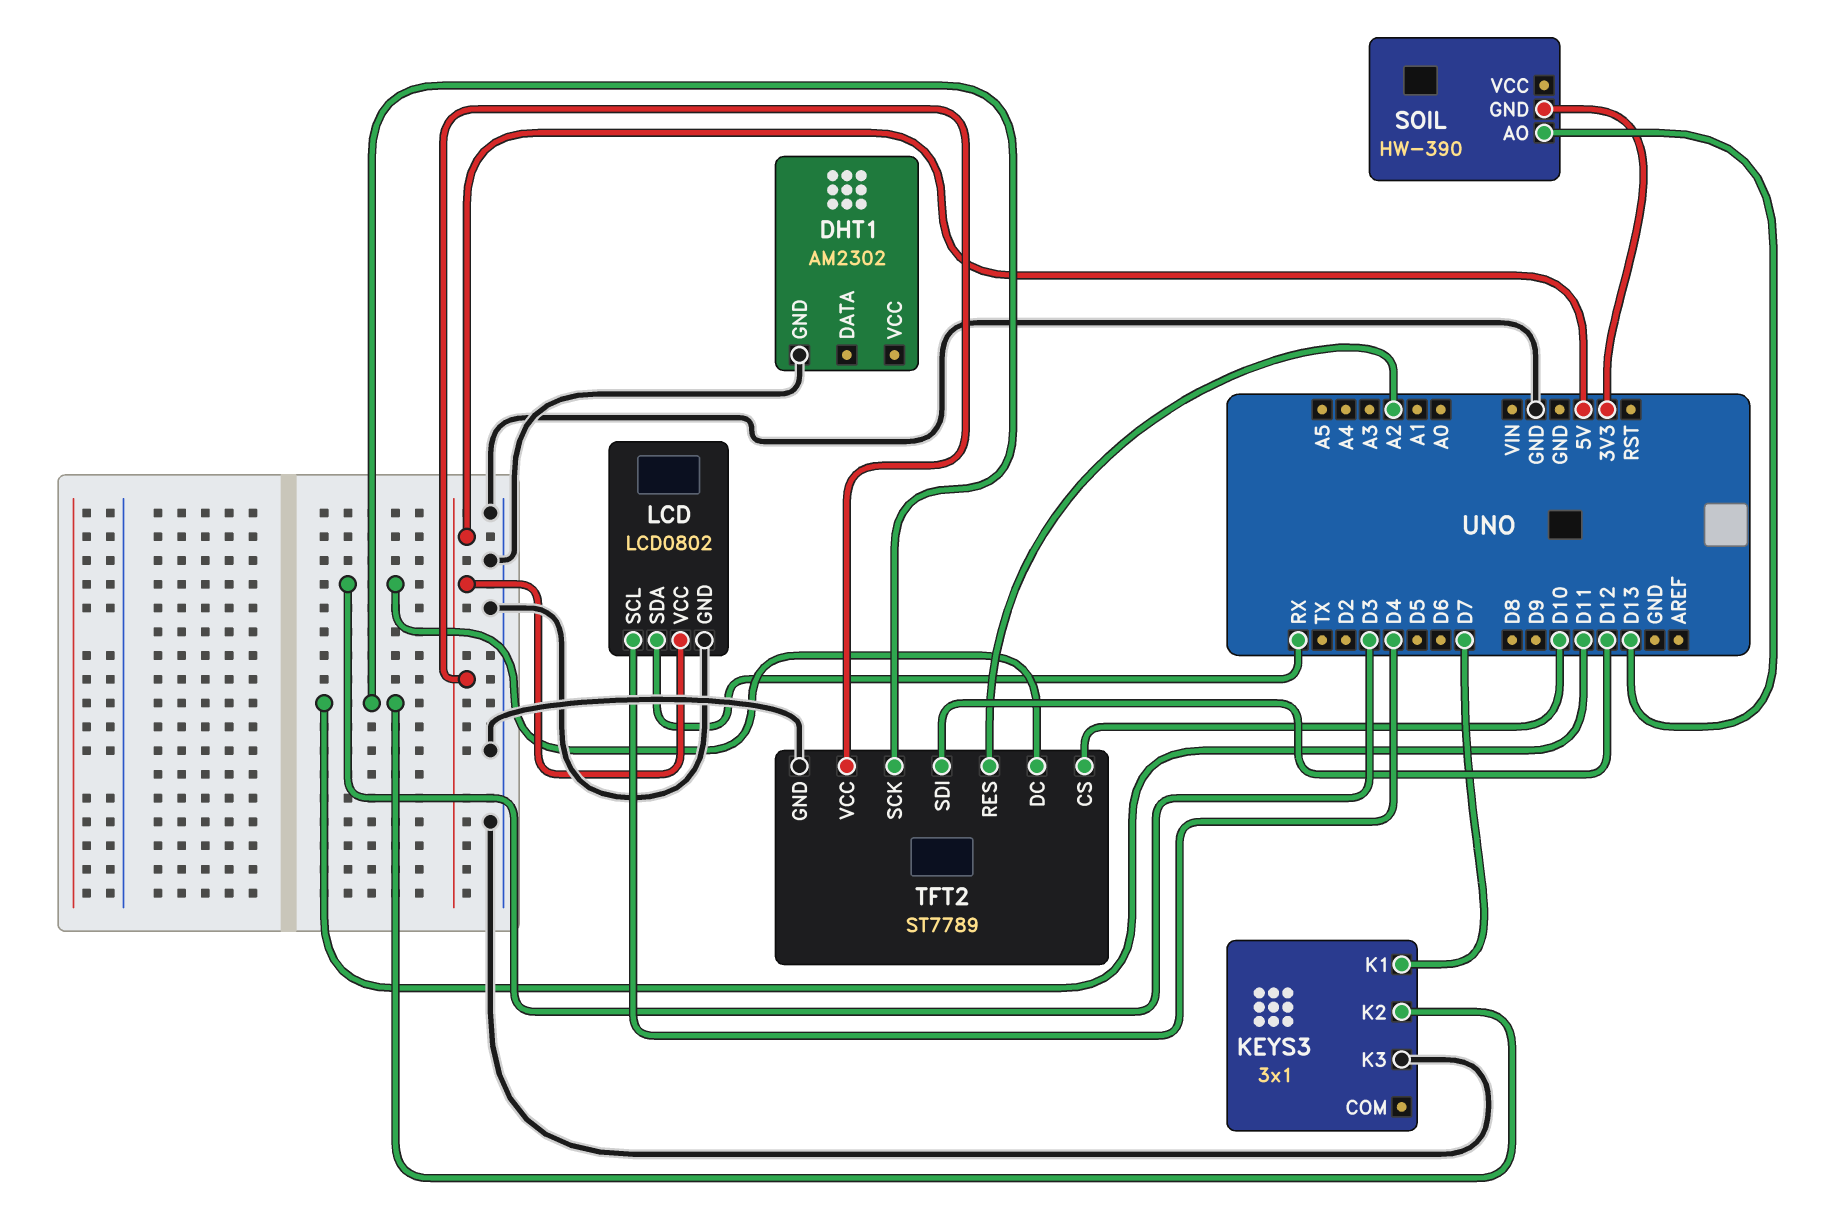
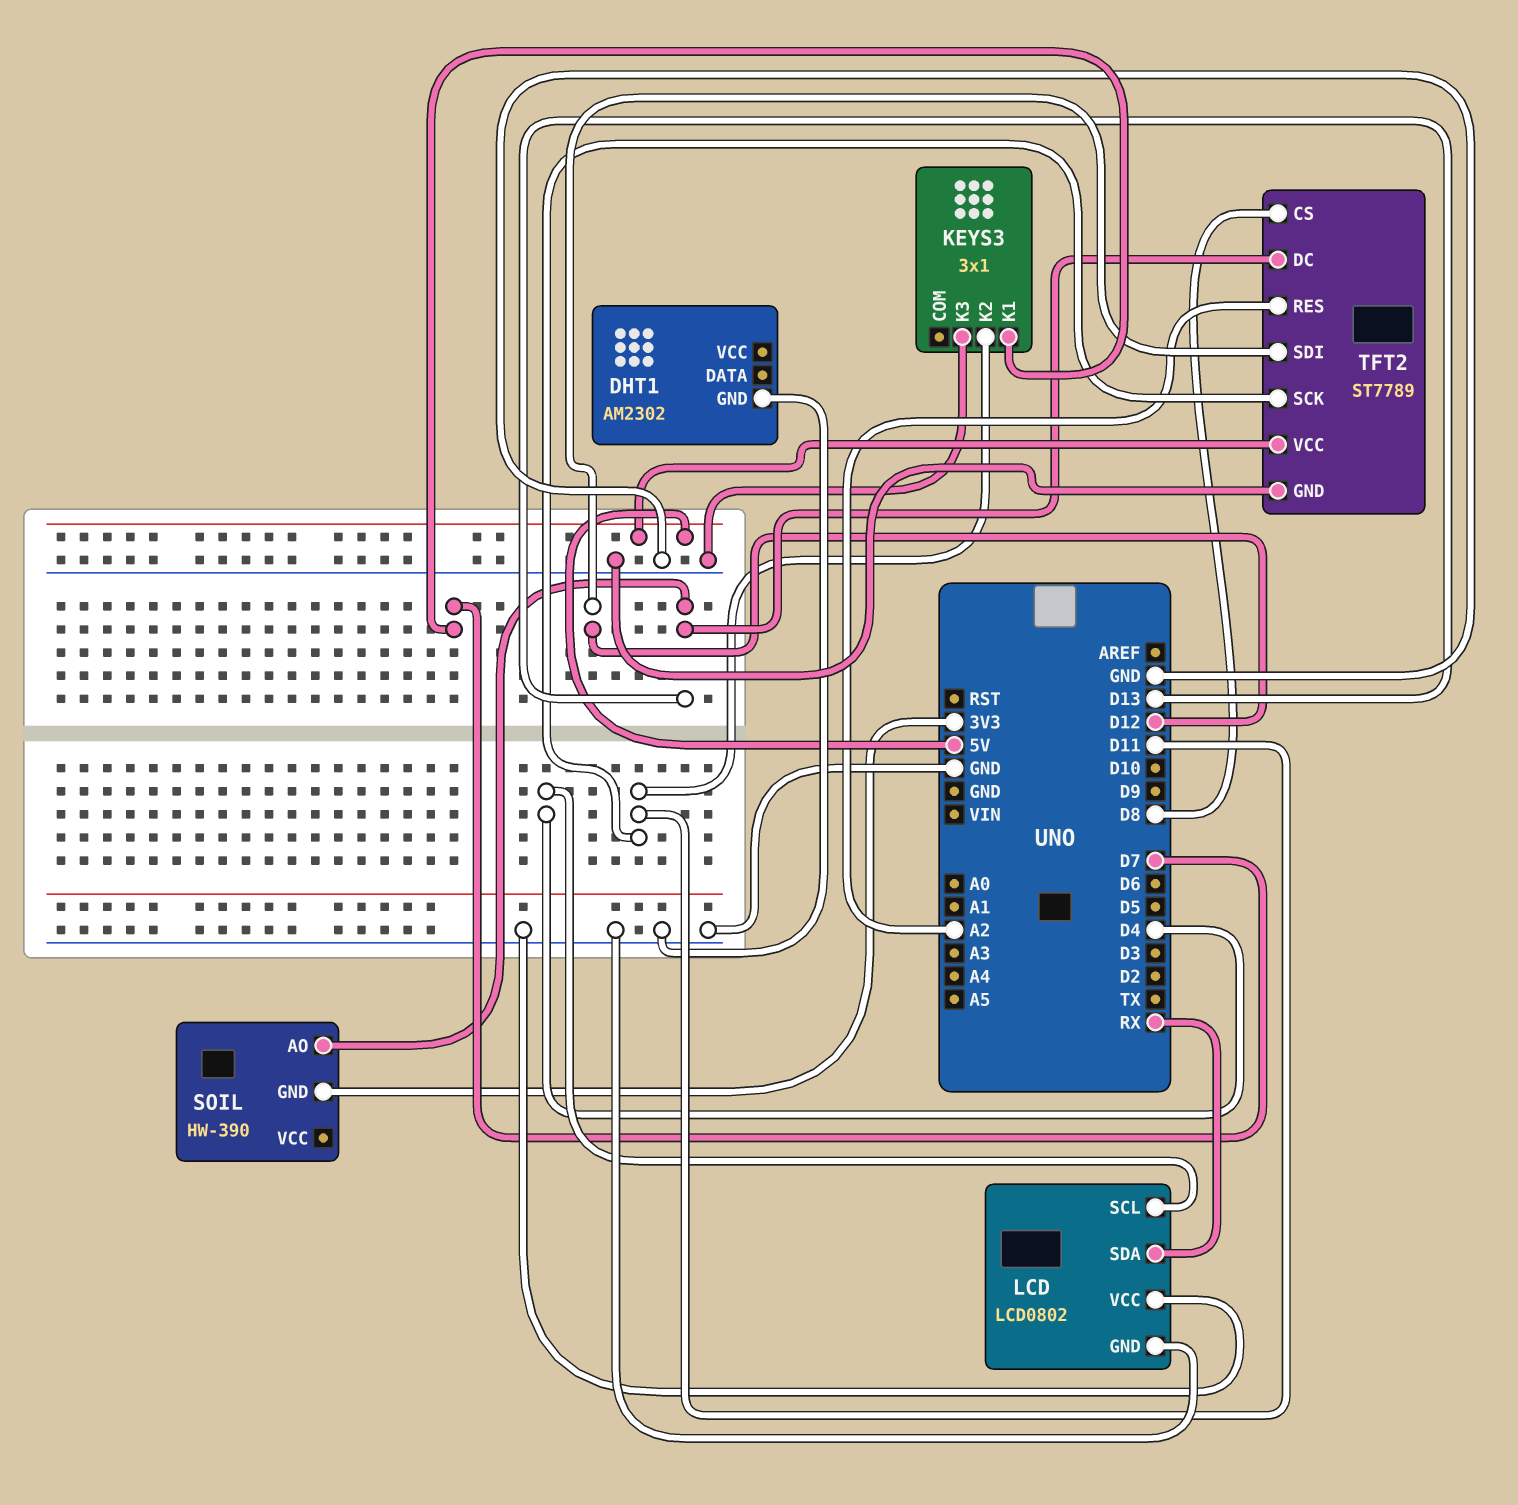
LCD pin VCC: 5V -> GND
TFT2 pin CS: D10 -> D8
TFT2 pin DC: D3 -> D13

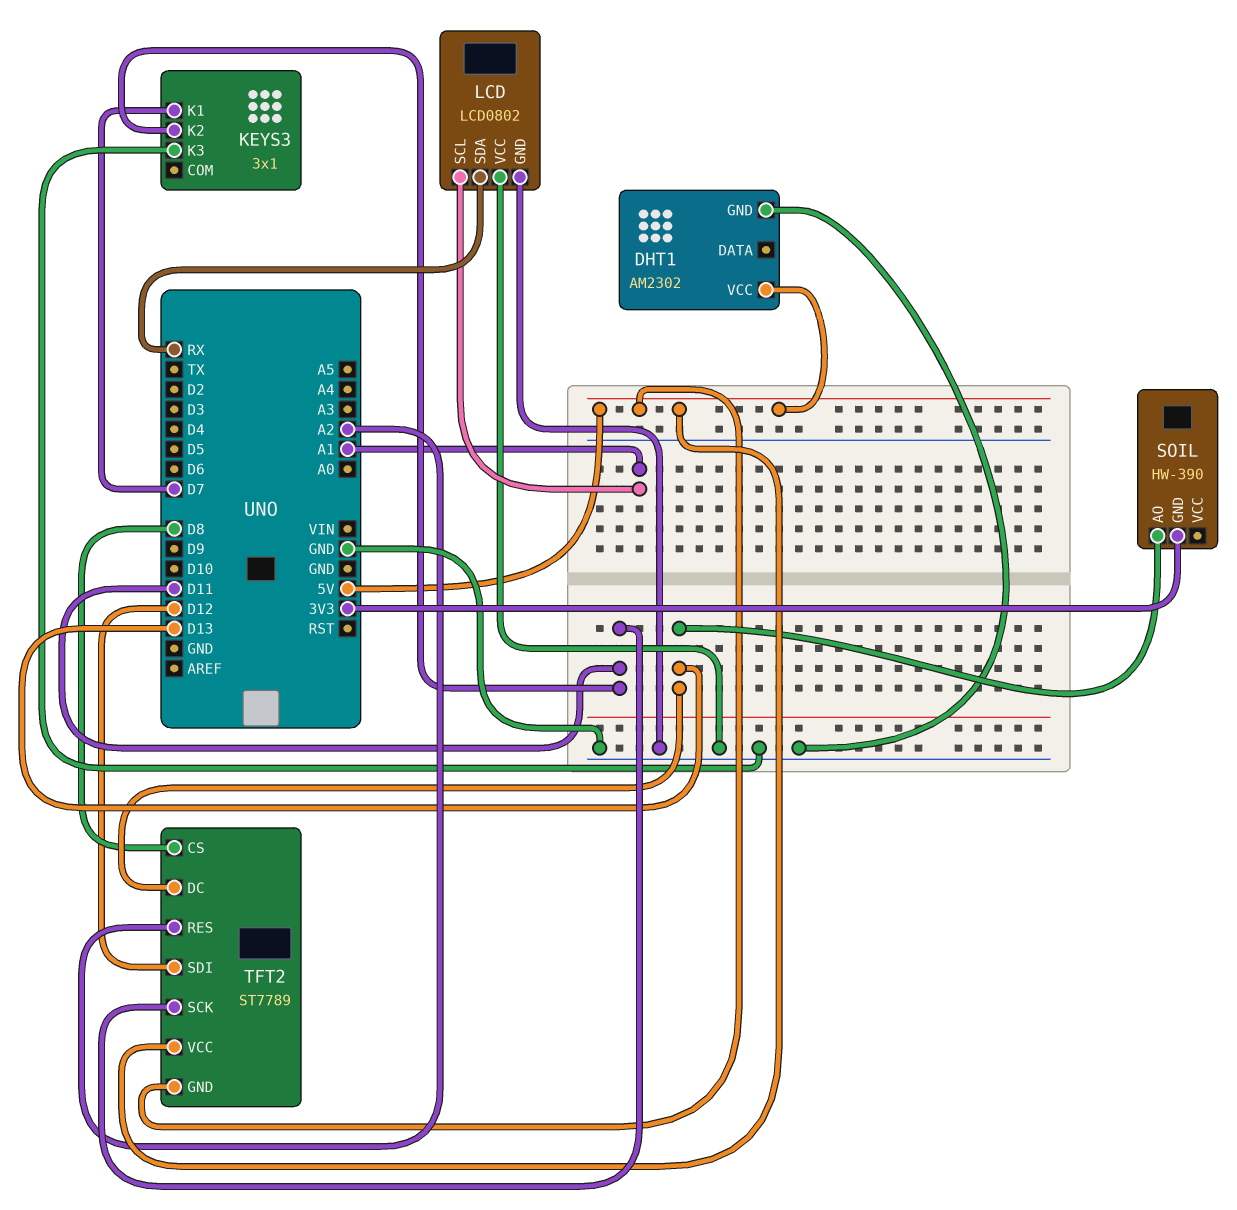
DHT1 pin VCC: none -> 5V
LCD pin SCL: D4 -> A1
TFT2 pin GND: GND -> 5V

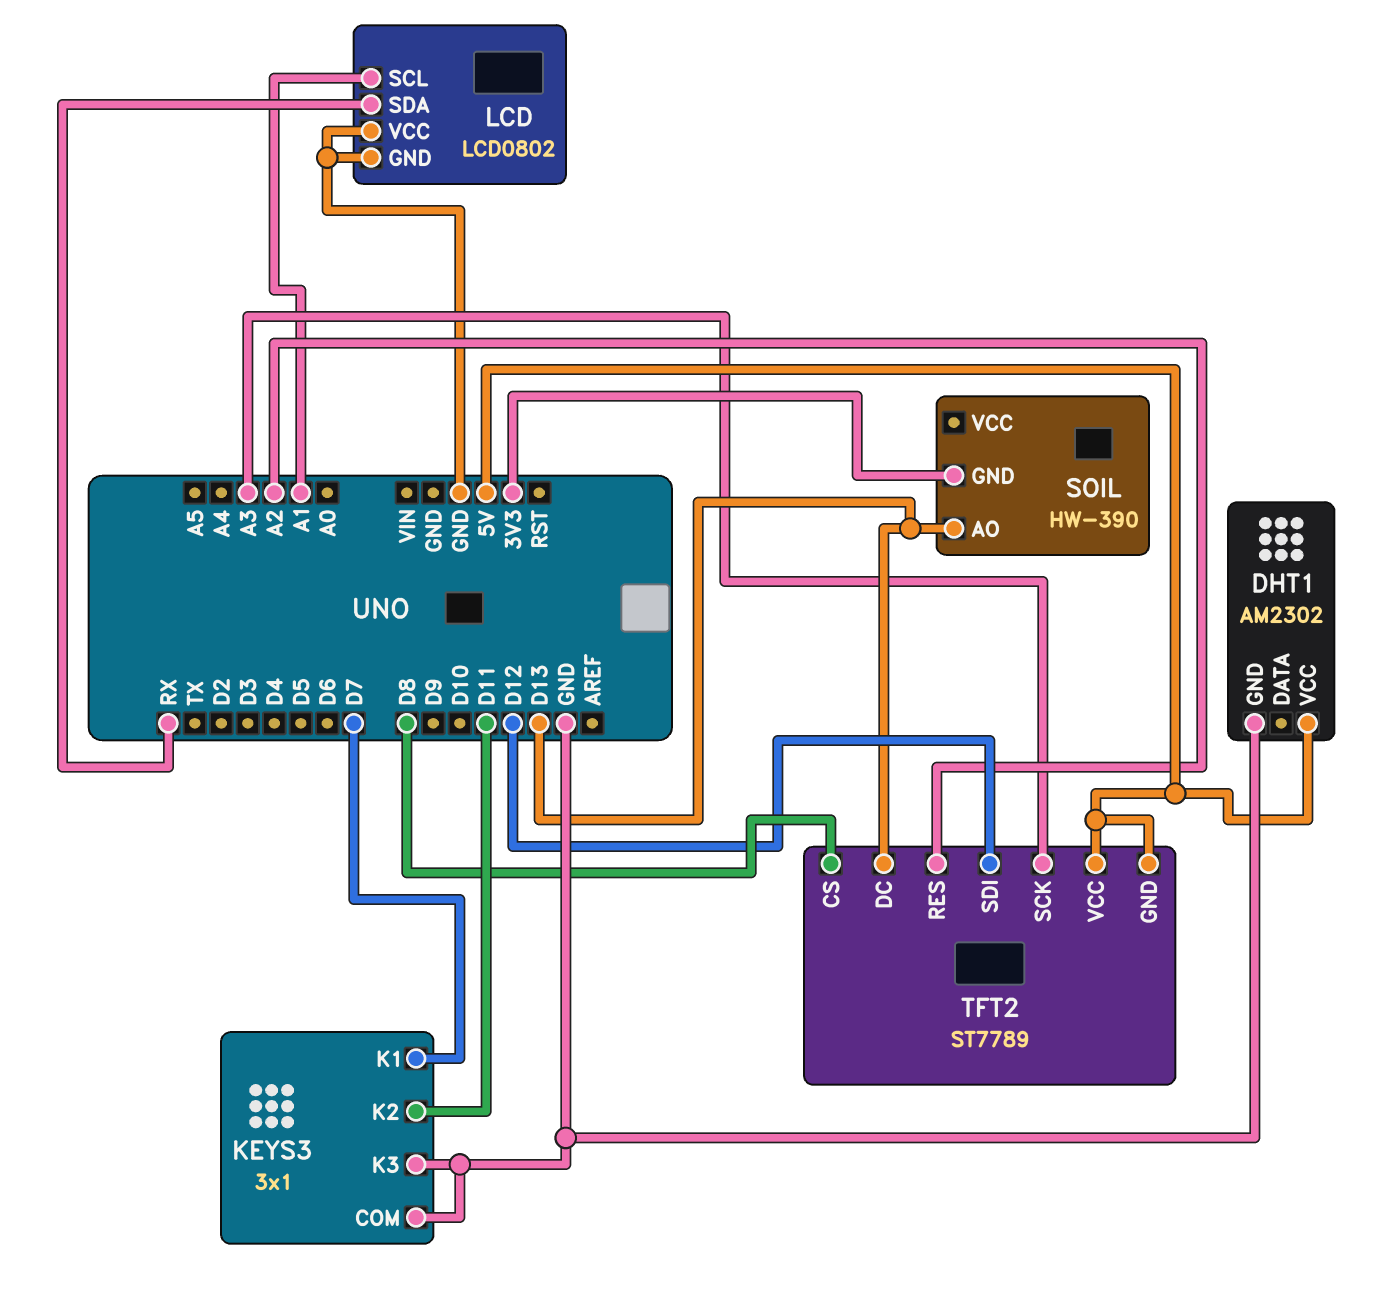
KEYS3 pin COM: none -> GND
TFT2 pin SCK: D11 -> A3

